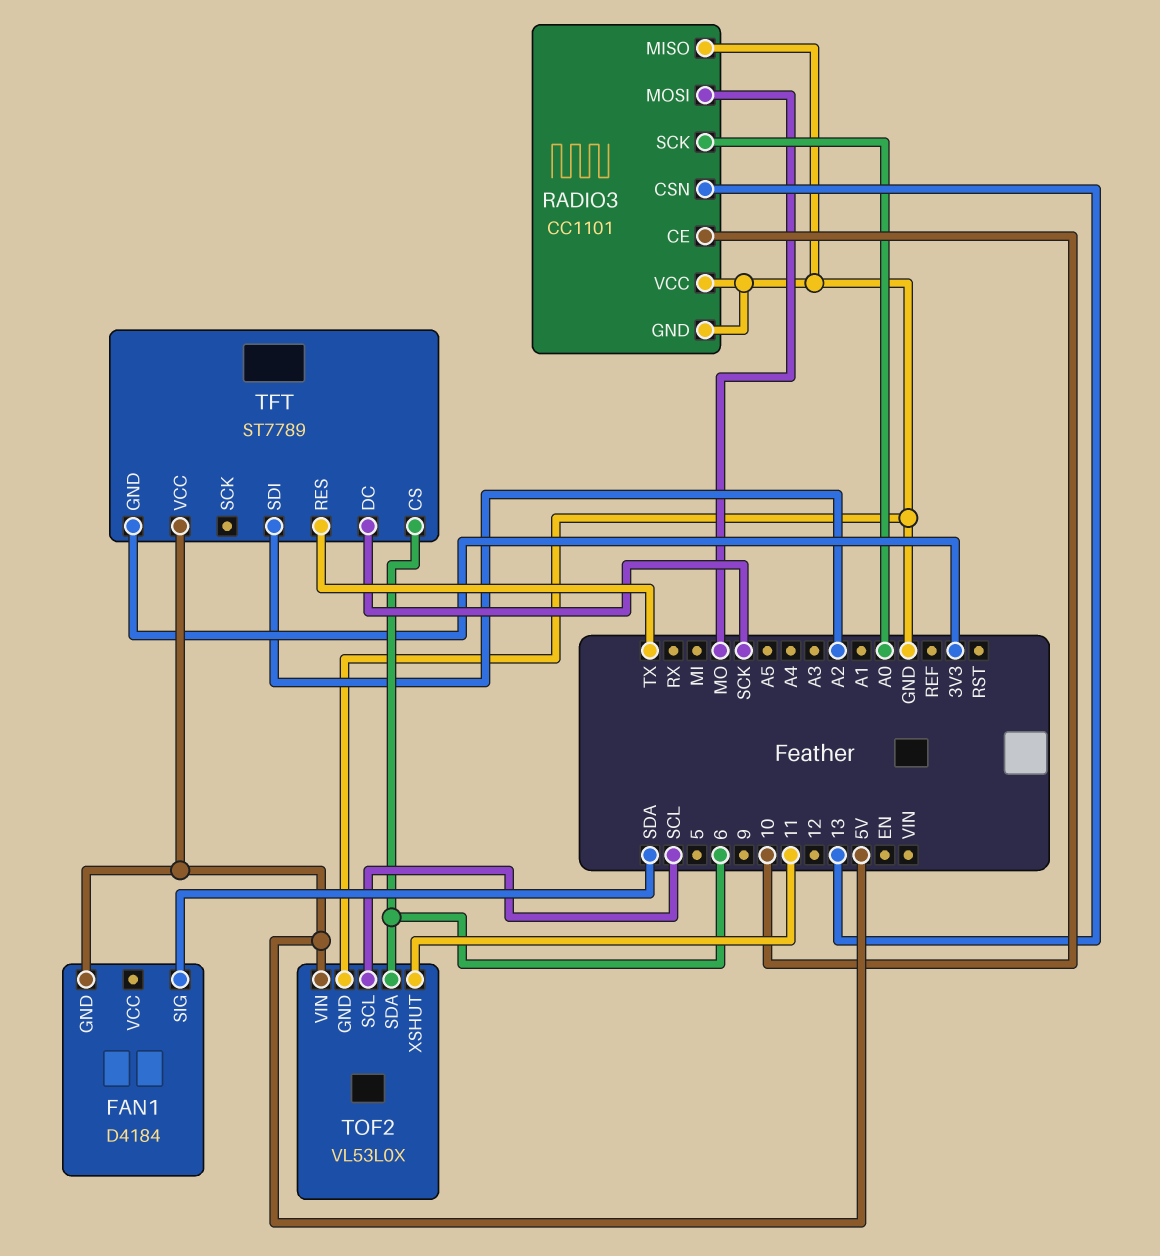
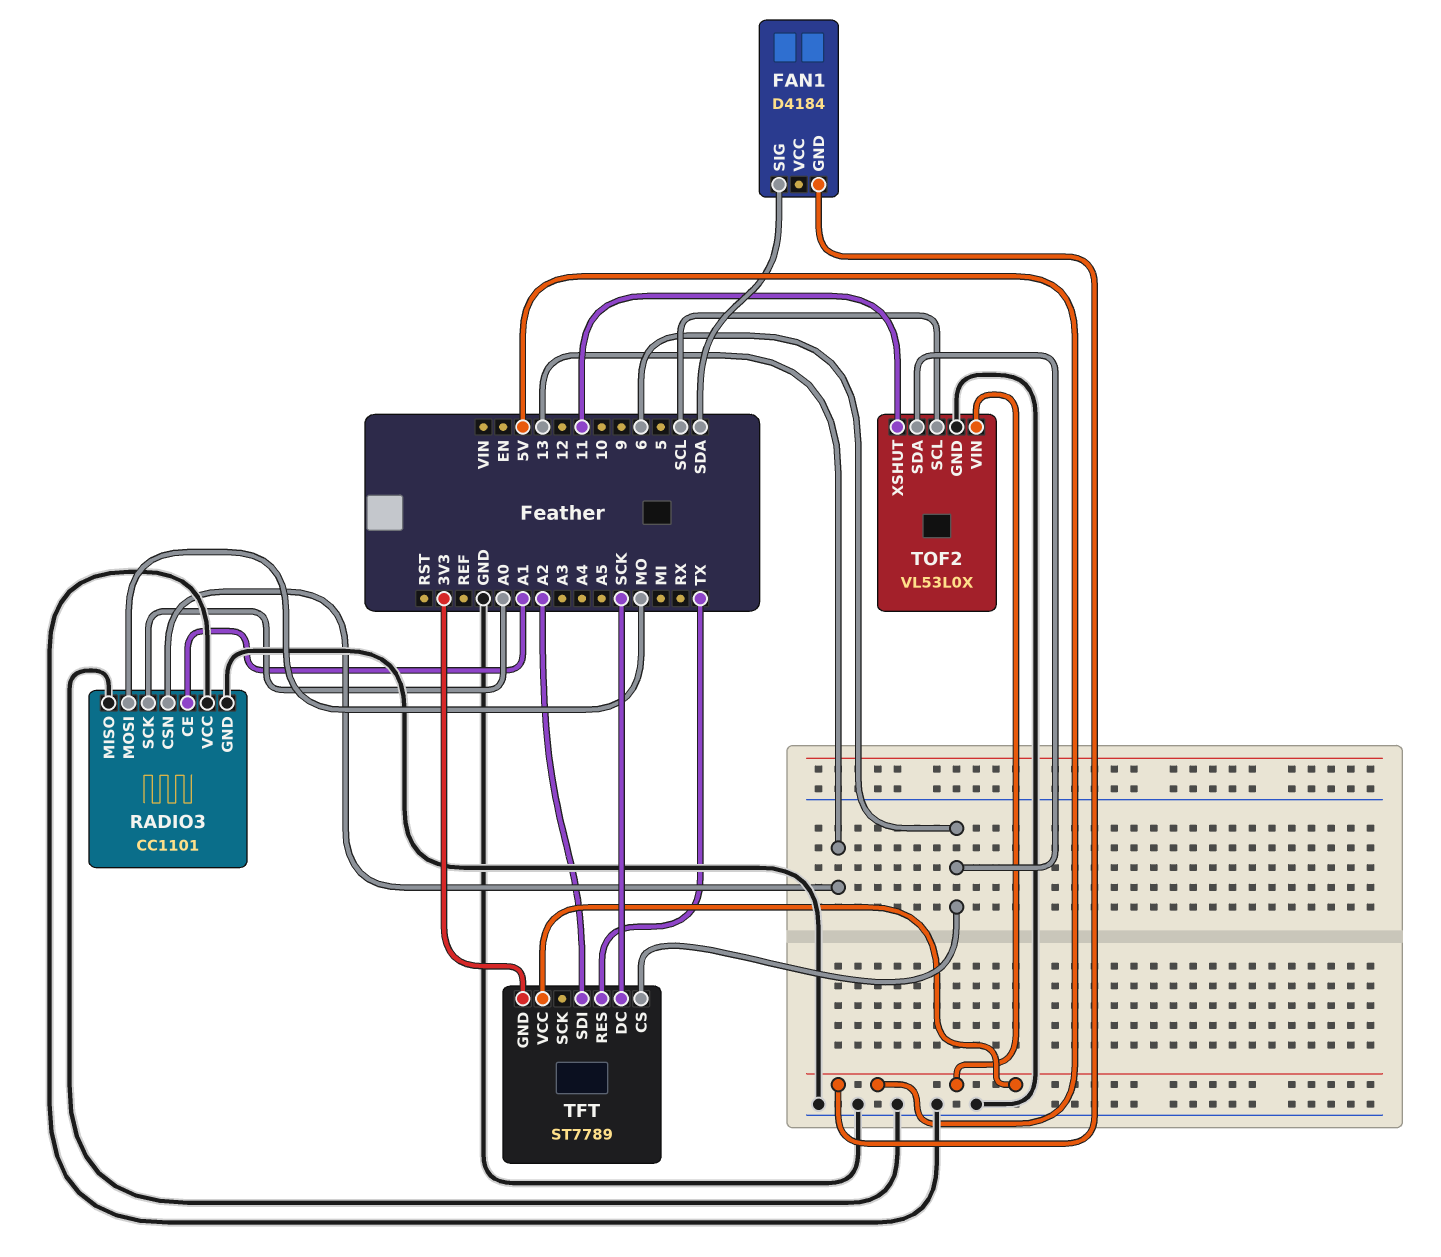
RADIO3 pin CE: 10 -> A1

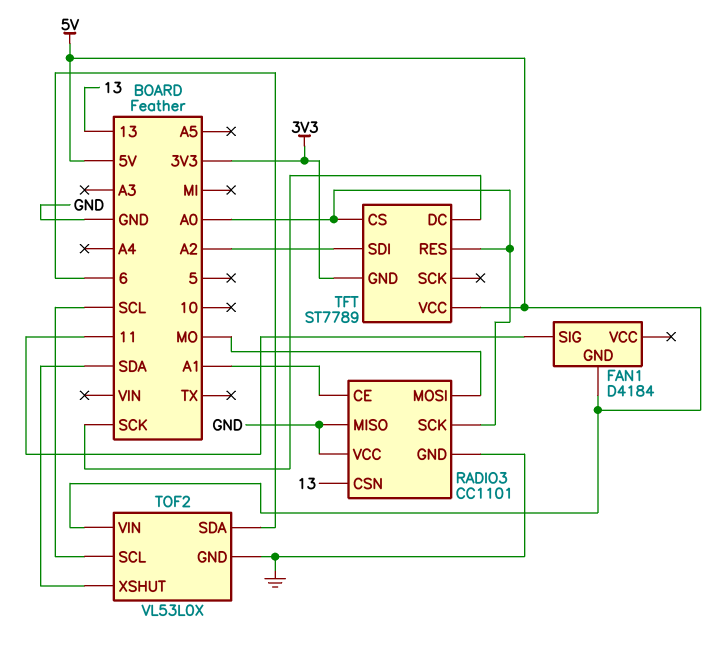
FAN1 pin SIG: SDA -> 11
TFT pin CS: 6 -> A0
TFT pin RES: TX -> A0
TOF2 pin XSHUT: 11 -> SDA

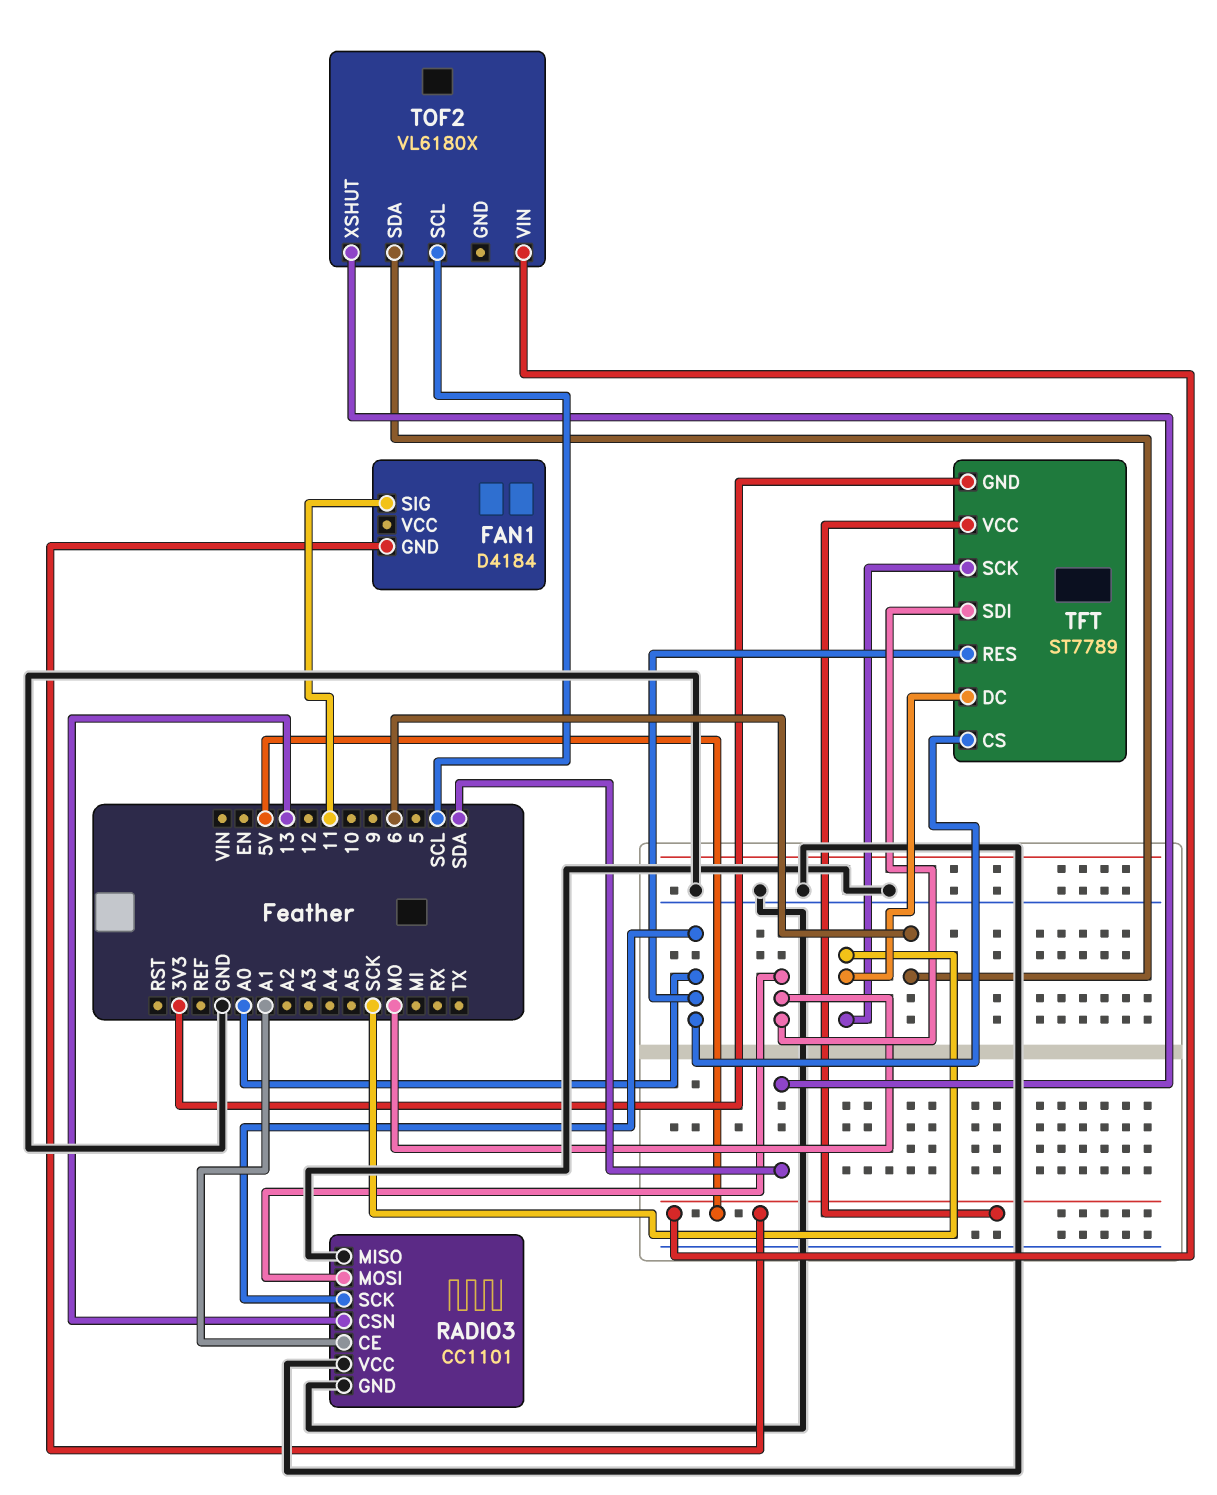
TFT pin SCK: none -> SCK
TFT pin SDI: A2 -> MO
TOF2: VL53L0X -> VL6180X
TOF2 pin GND: GND -> none

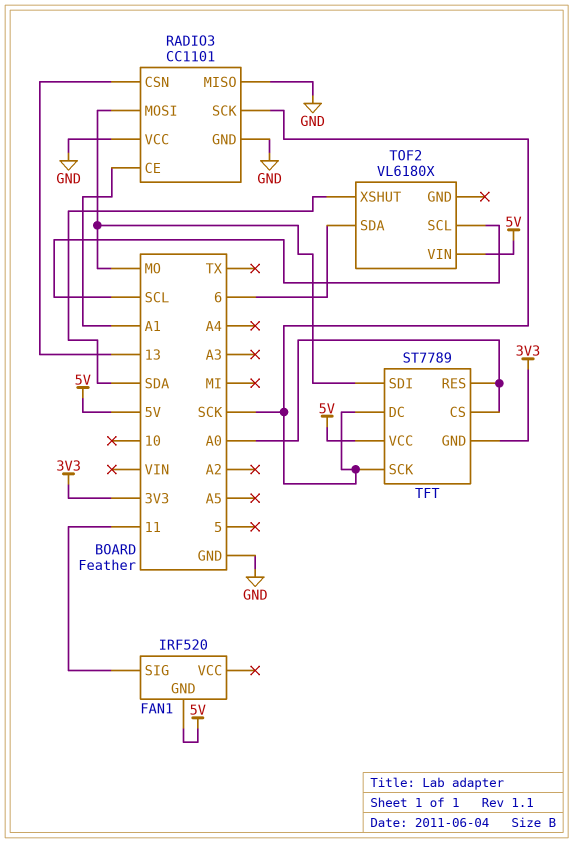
FAN1: D4184 -> IRF520
RADIO3 pin SCK: A0 -> SCK

